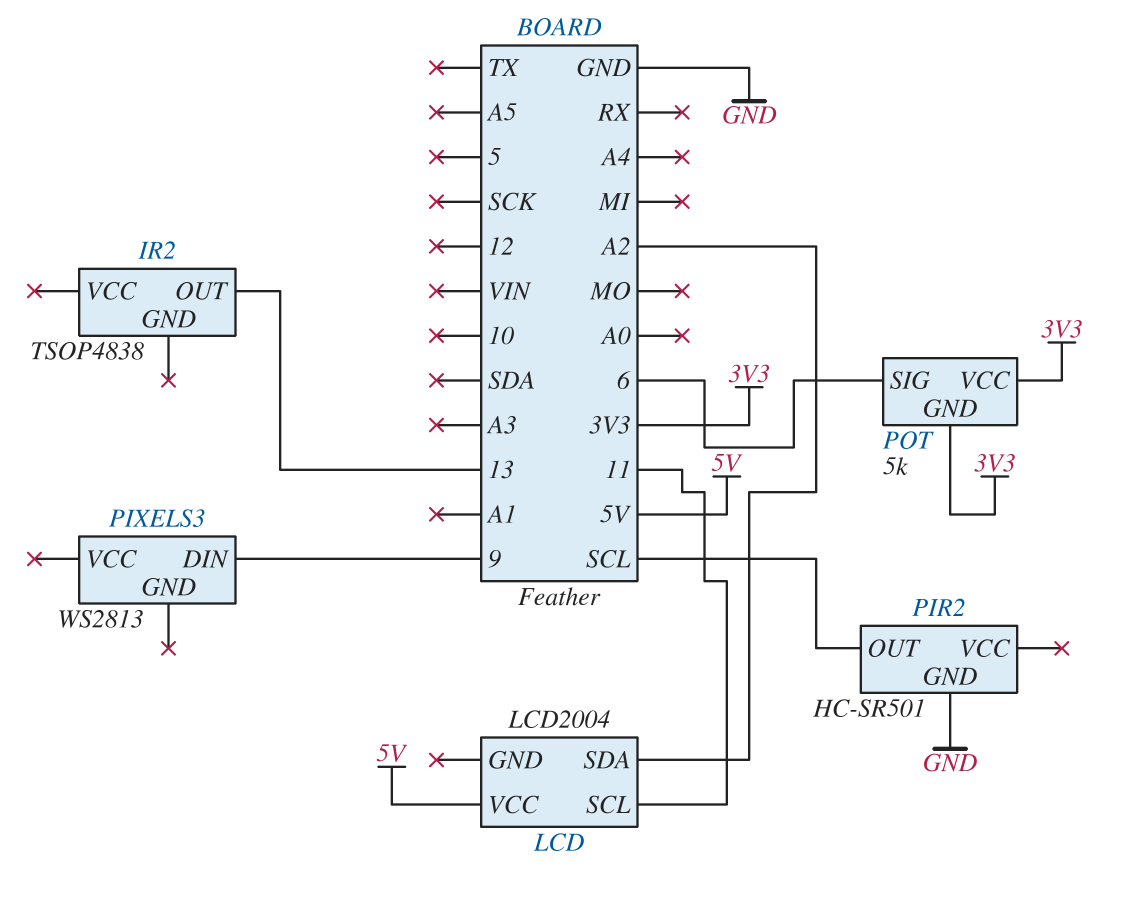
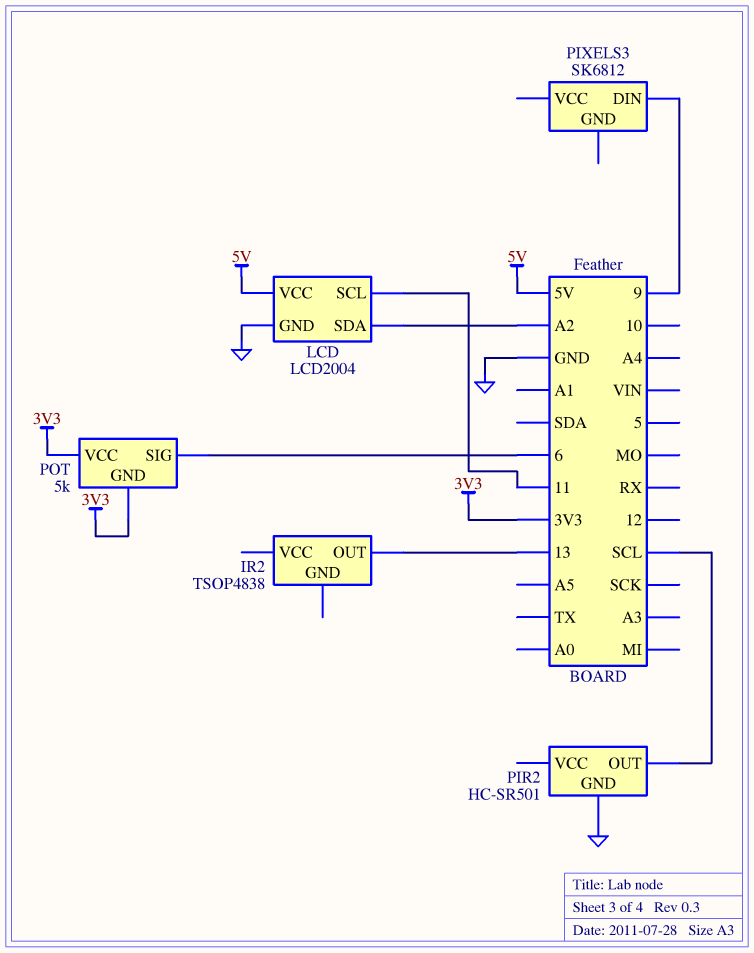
LCD pin GND: none -> GND
PIXELS3: WS2813 -> SK6812

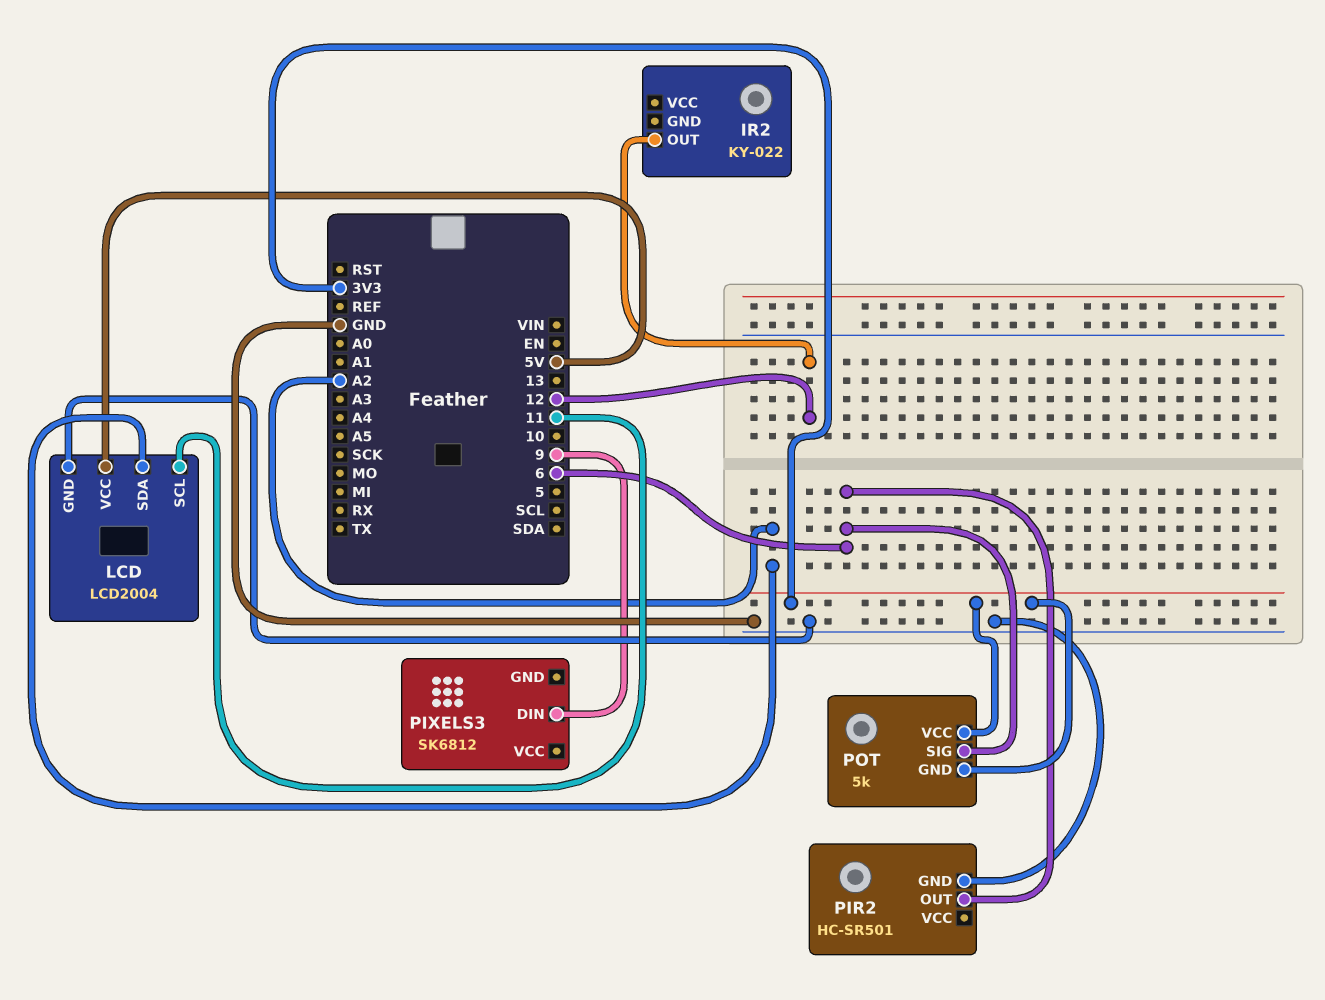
IR2: TSOP4838 -> KY-022
IR2 pin OUT: 13 -> 12
PIR2 pin OUT: SCL -> 6

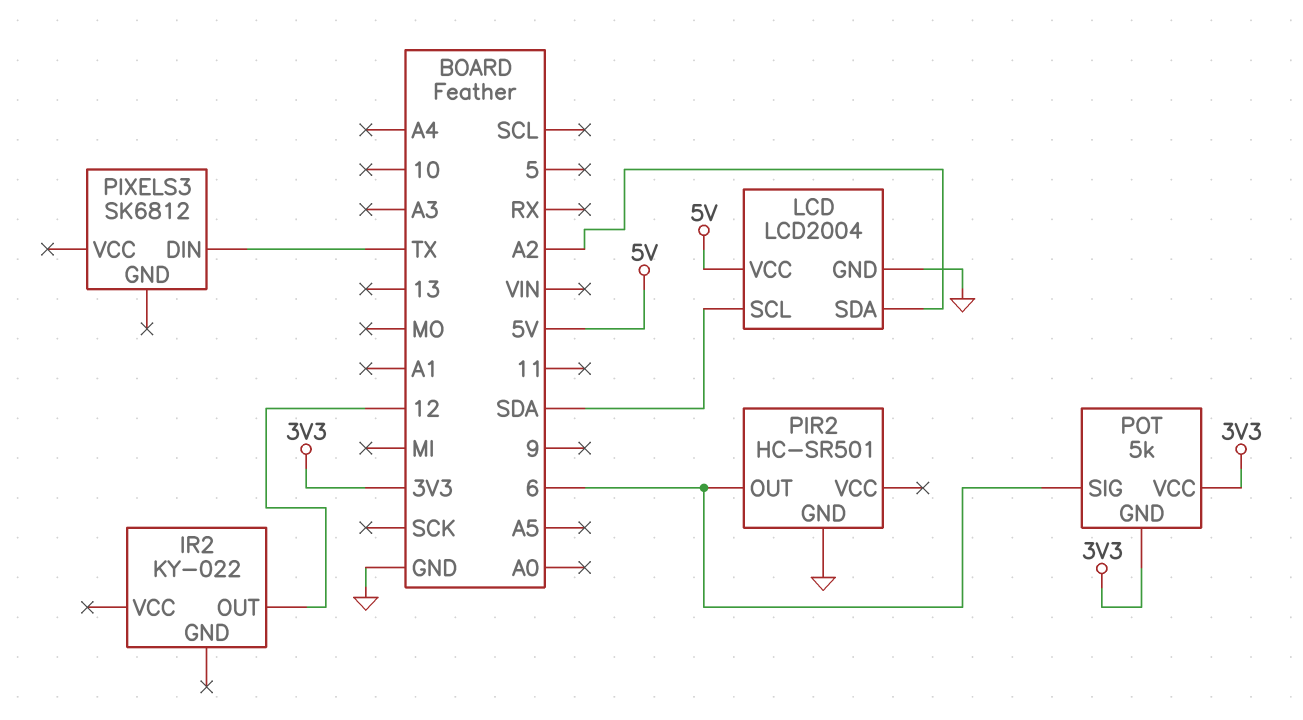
LCD pin SCL: 11 -> SDA
PIXELS3 pin DIN: 9 -> TX

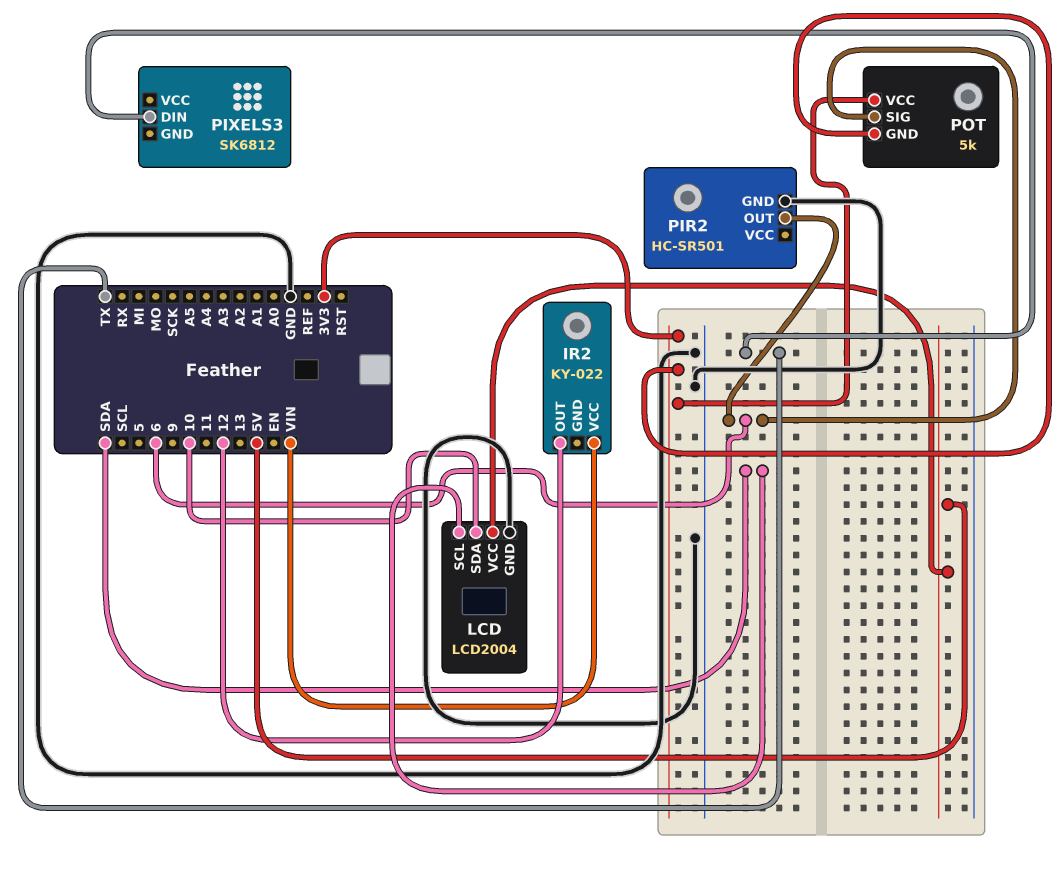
IR2 pin VCC: none -> VIN
LCD pin SDA: A2 -> 10

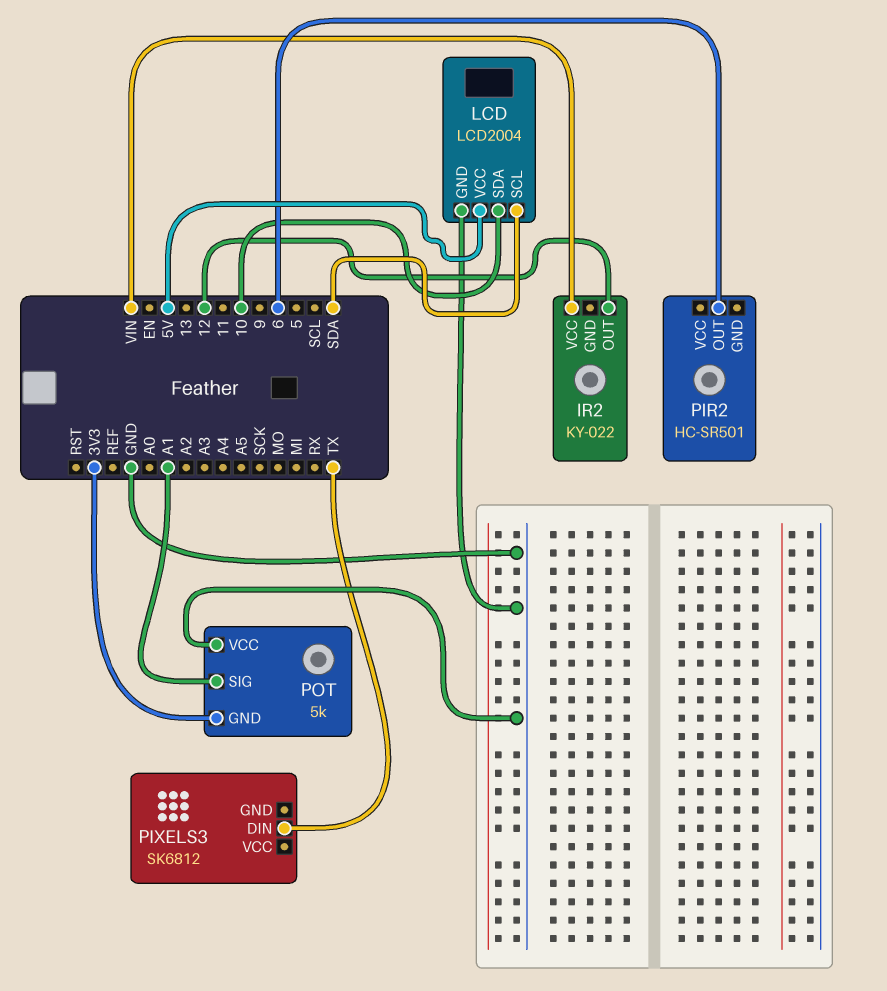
PIR2 pin GND: GND -> none
POT pin SIG: 6 -> A1
POT pin VCC: 3V3 -> GND

